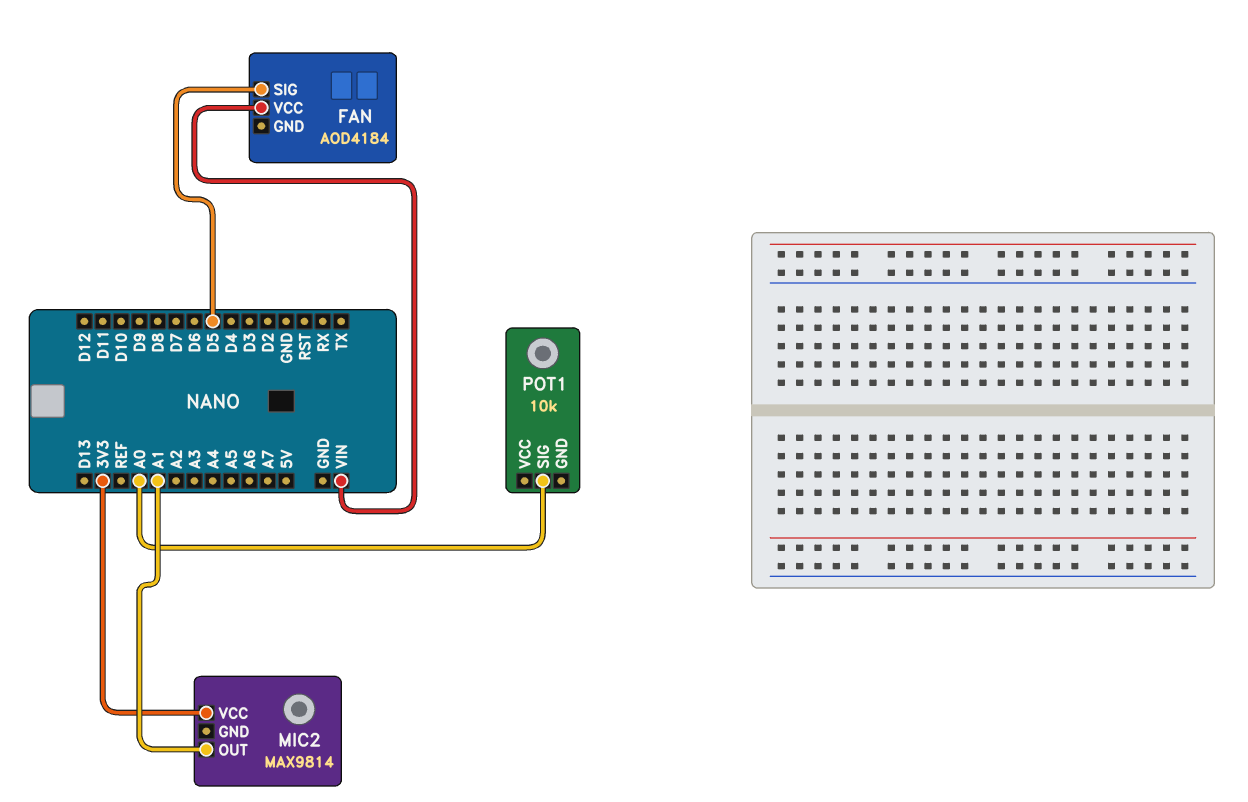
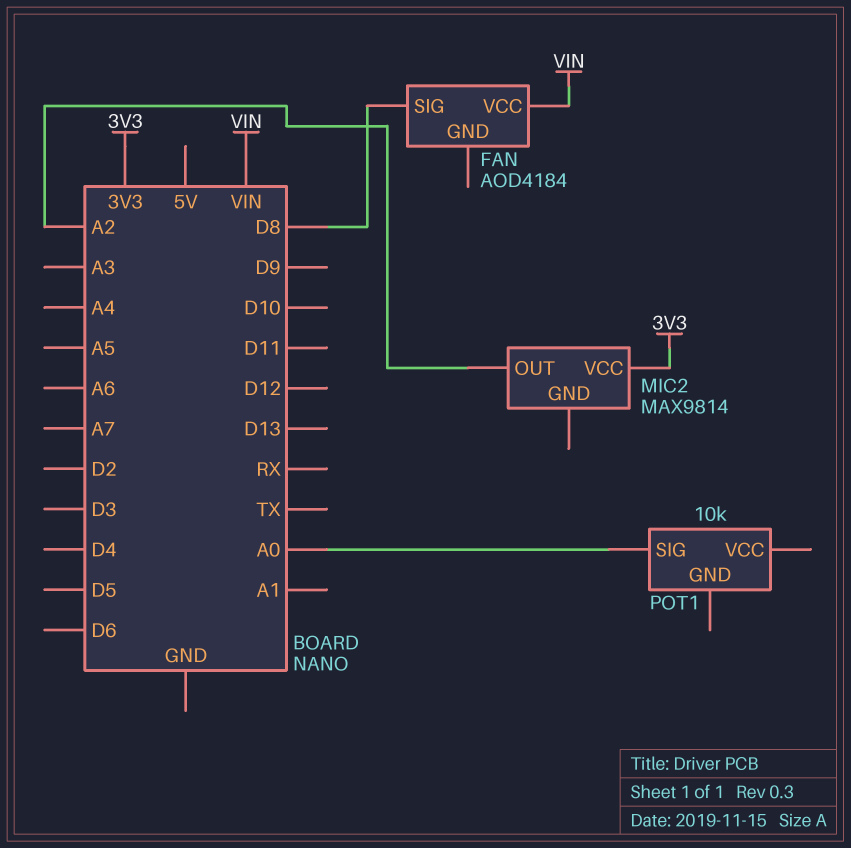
FAN pin SIG: D5 -> D8
MIC2 pin OUT: A1 -> A2

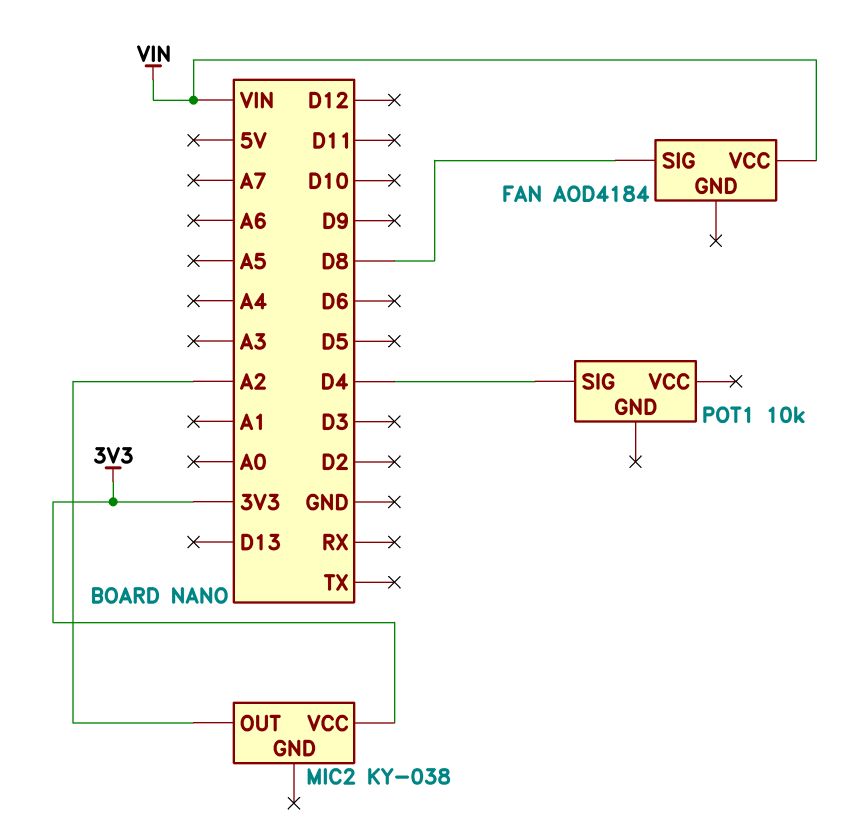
MIC2: MAX9814 -> KY-038
POT1 pin SIG: A0 -> D4

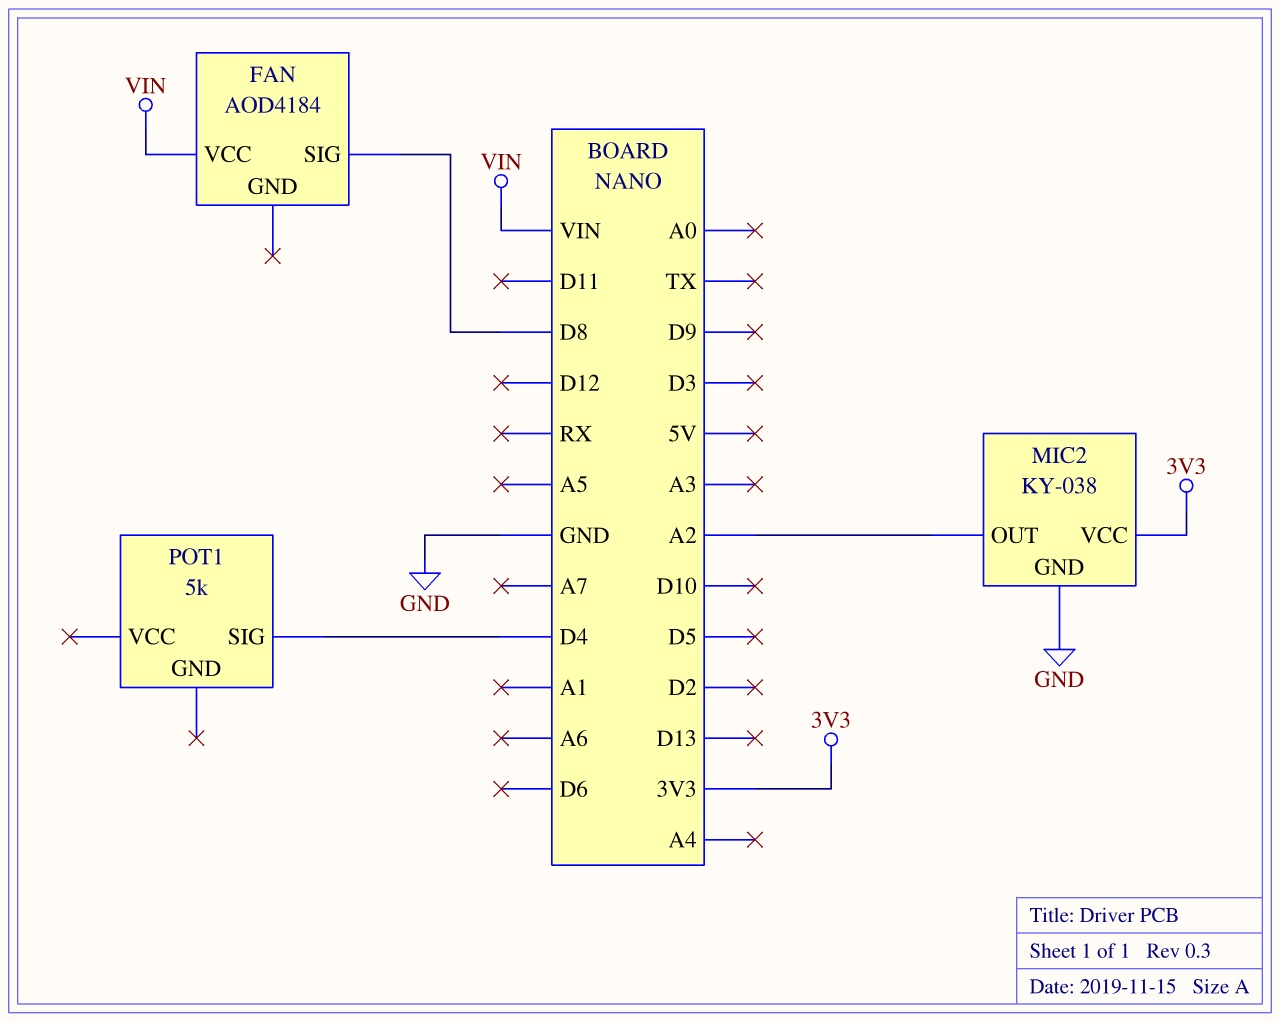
MIC2 pin GND: none -> GND
POT1: 10k -> 5k

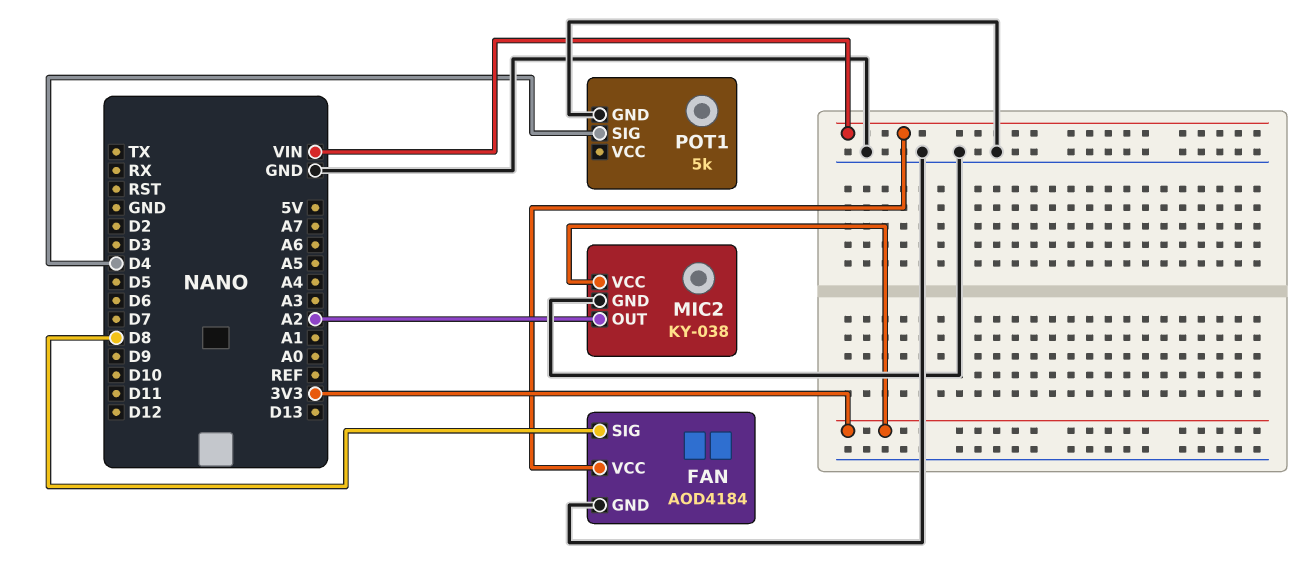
FAN pin GND: none -> GND
POT1 pin GND: none -> GND

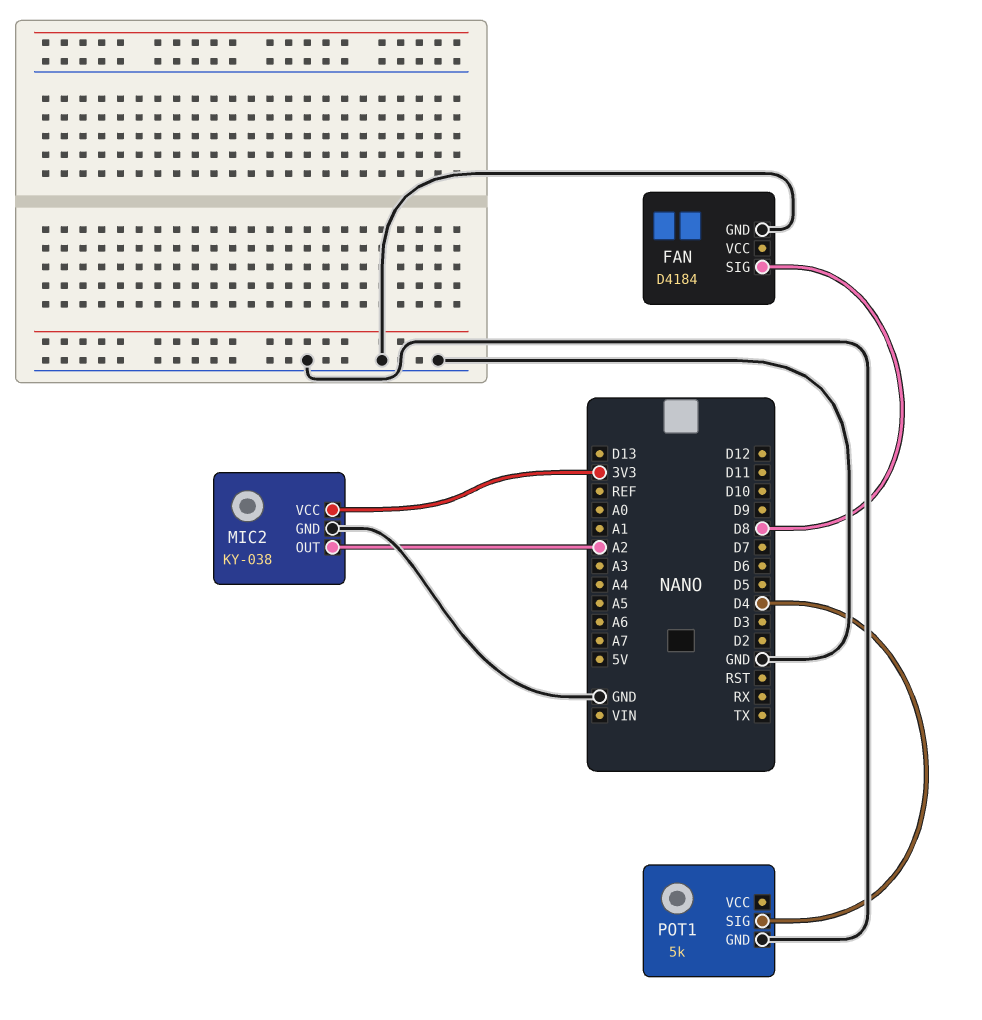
FAN: AOD4184 -> D4184
FAN pin VCC: VIN -> none

